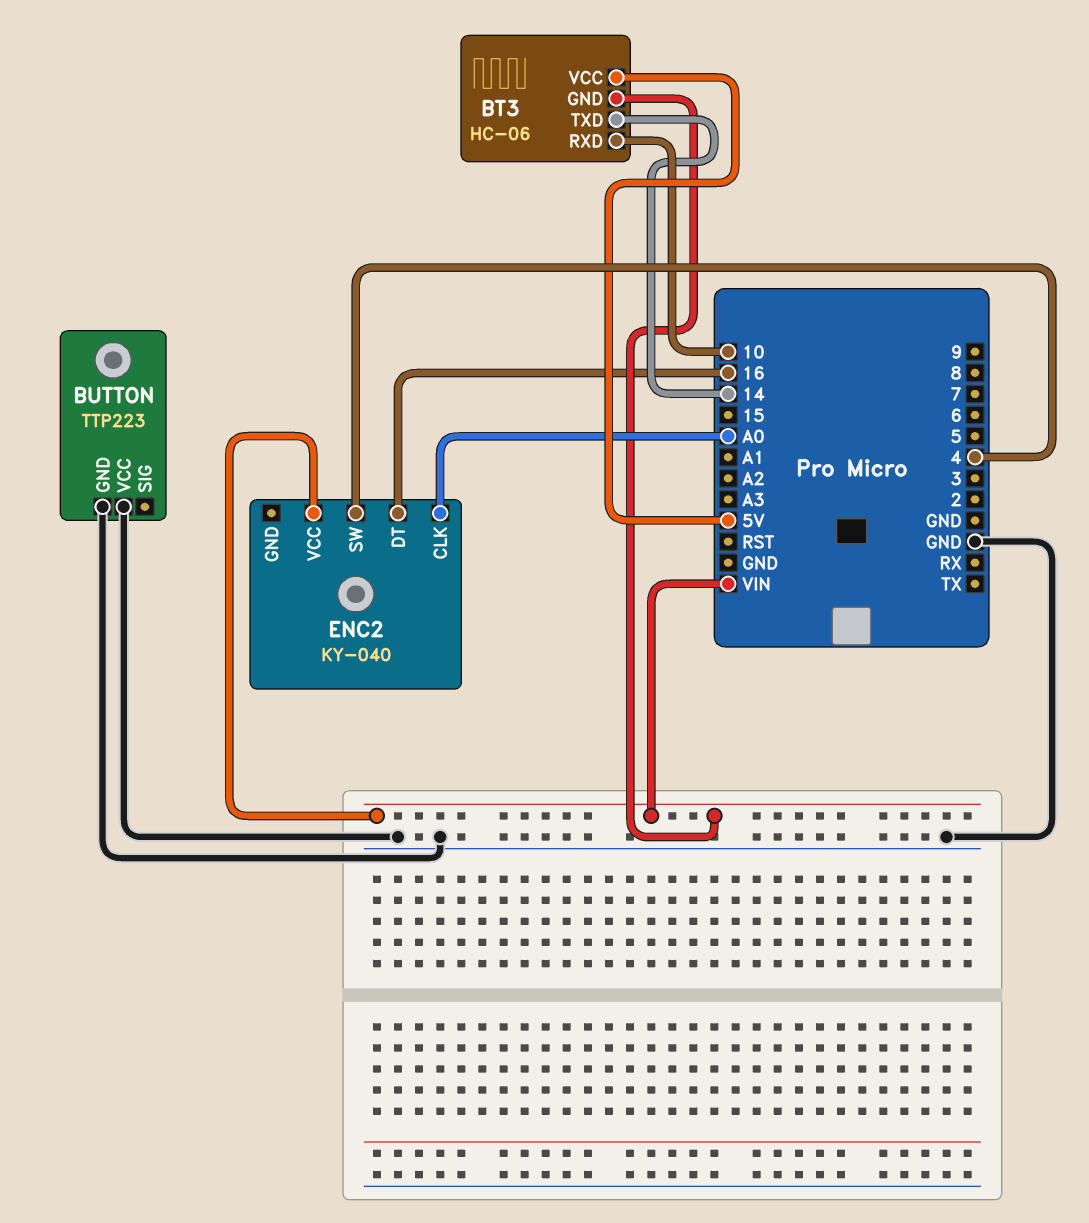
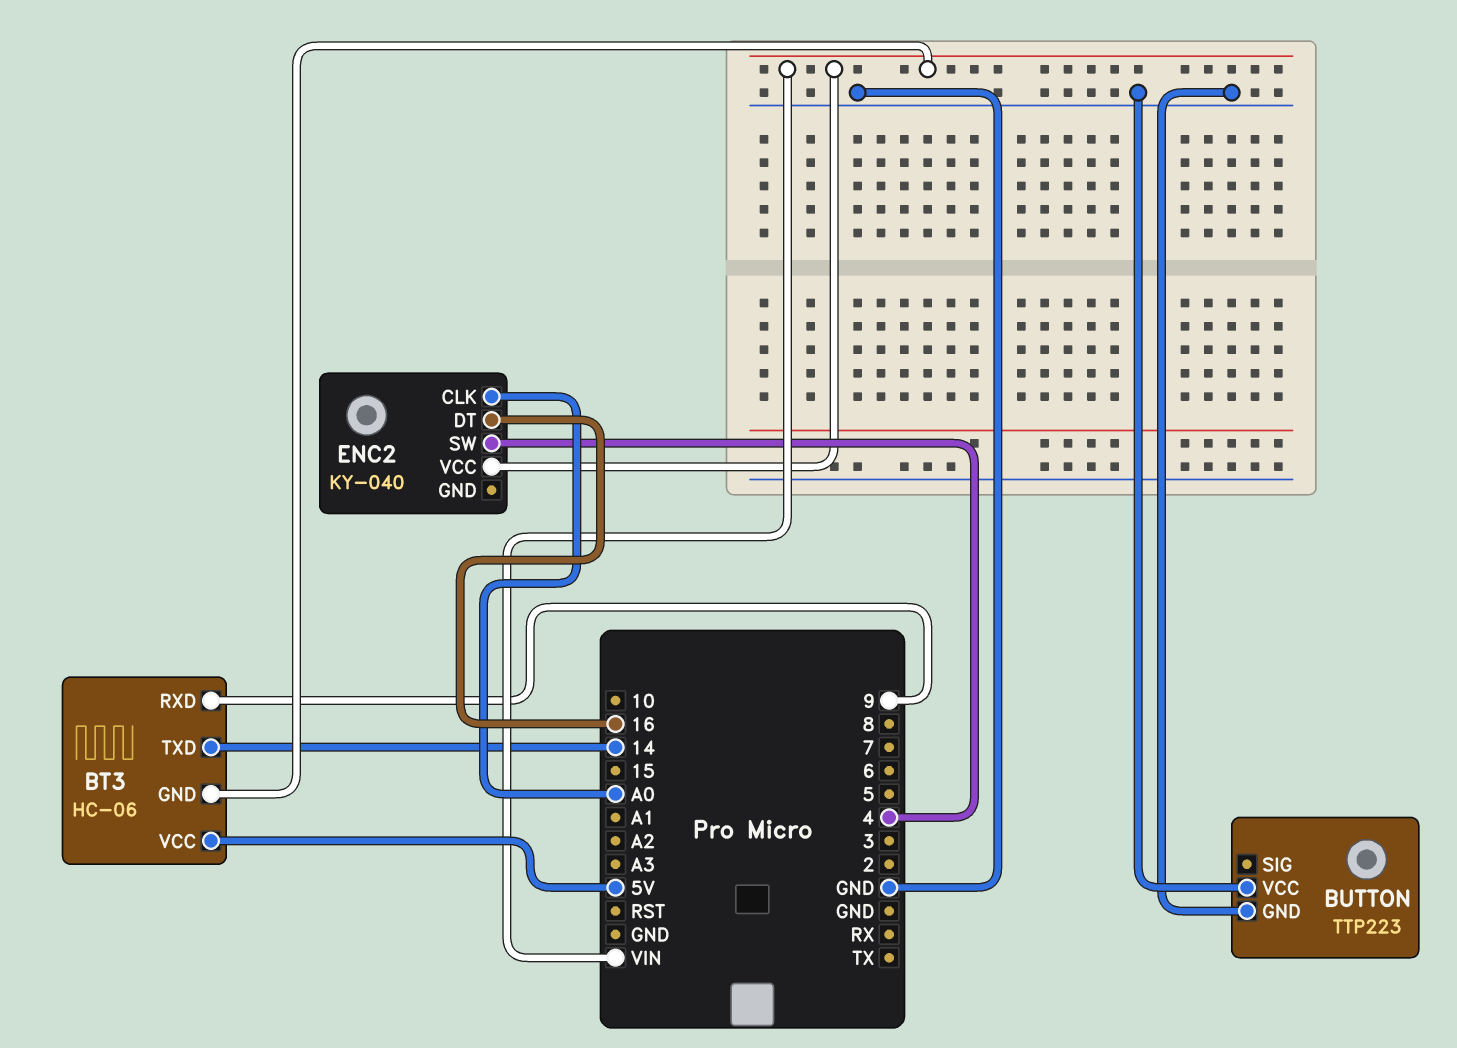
BT3 pin RXD: 10 -> 9

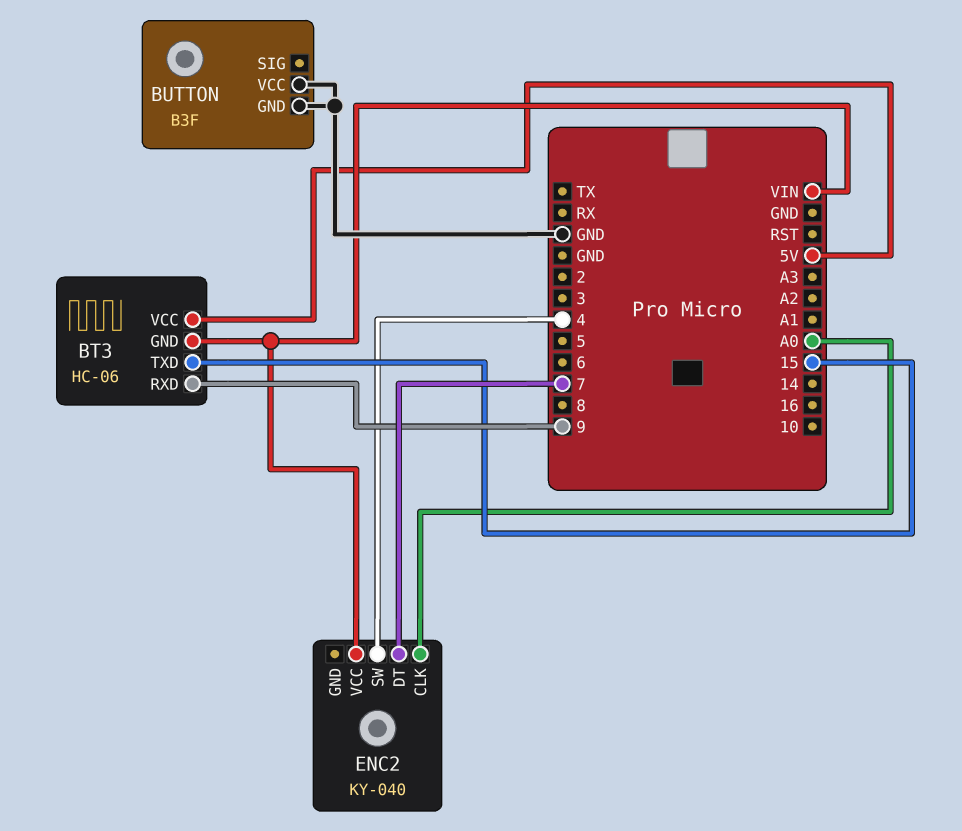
BT3 pin TXD: 14 -> 15
BUTTON: TTP223 -> B3F
ENC2 pin DT: 16 -> 7

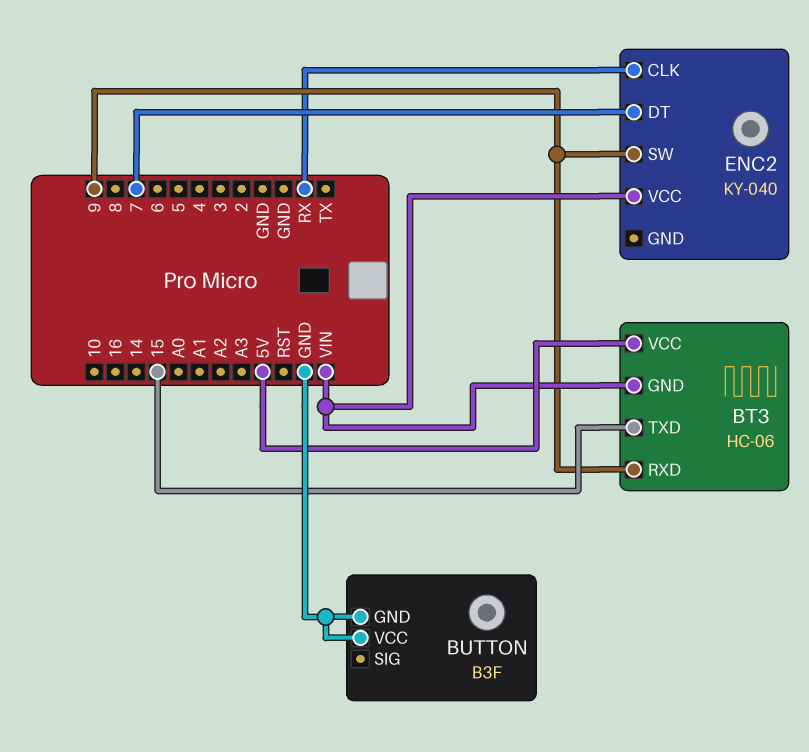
ENC2 pin CLK: A0 -> RX
ENC2 pin SW: 4 -> 9

